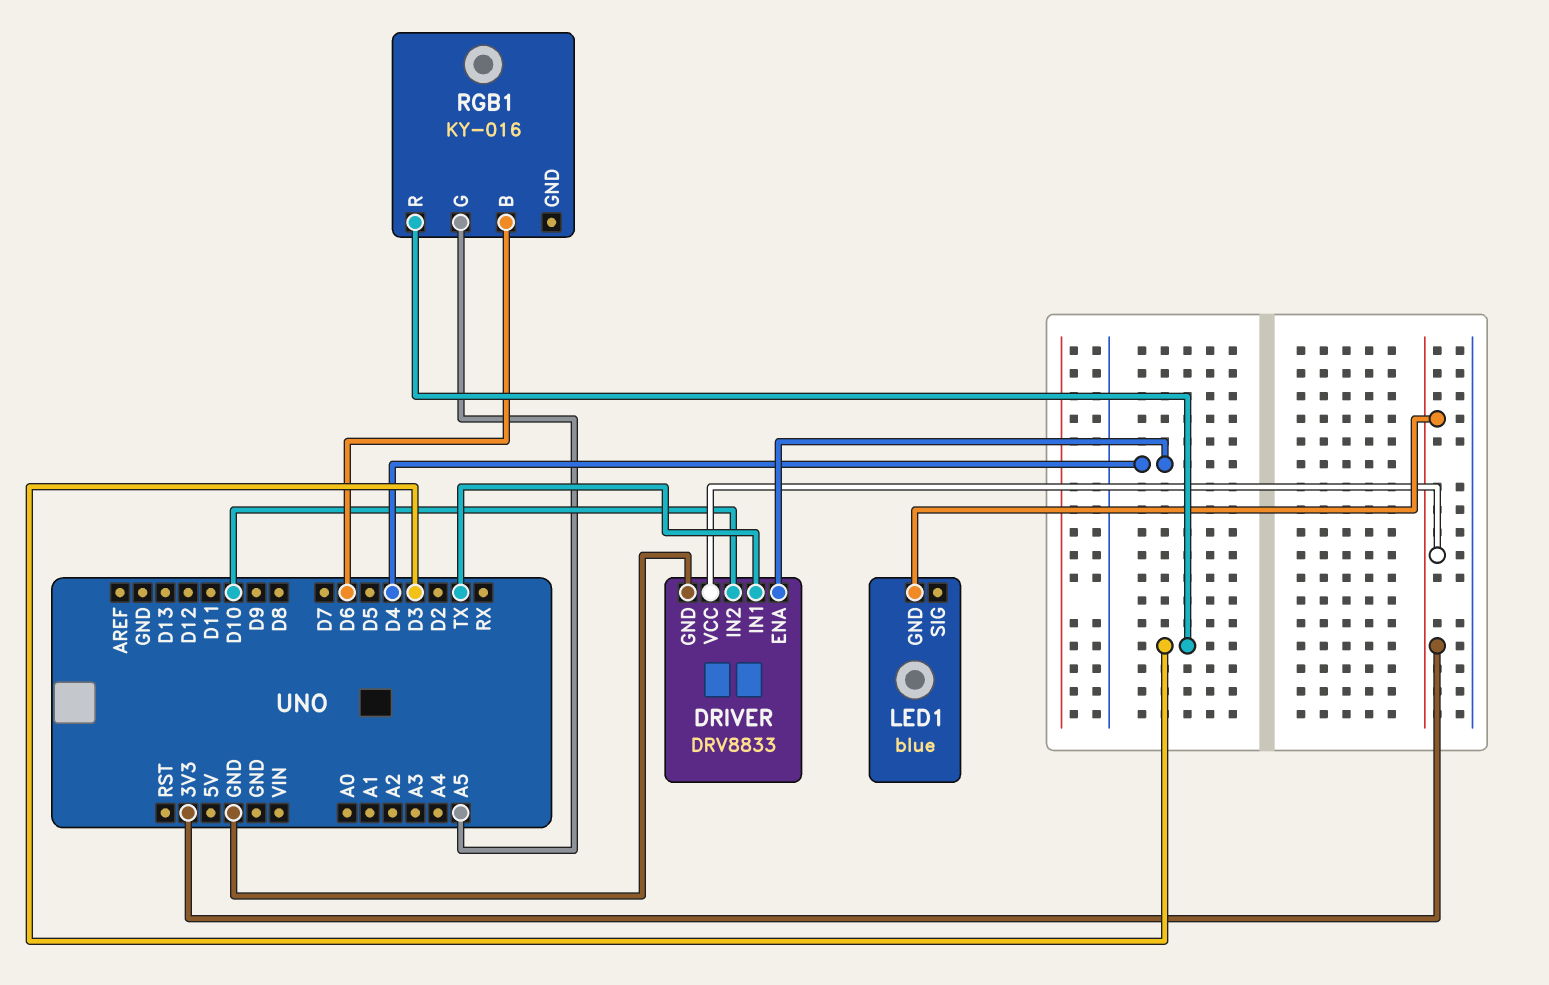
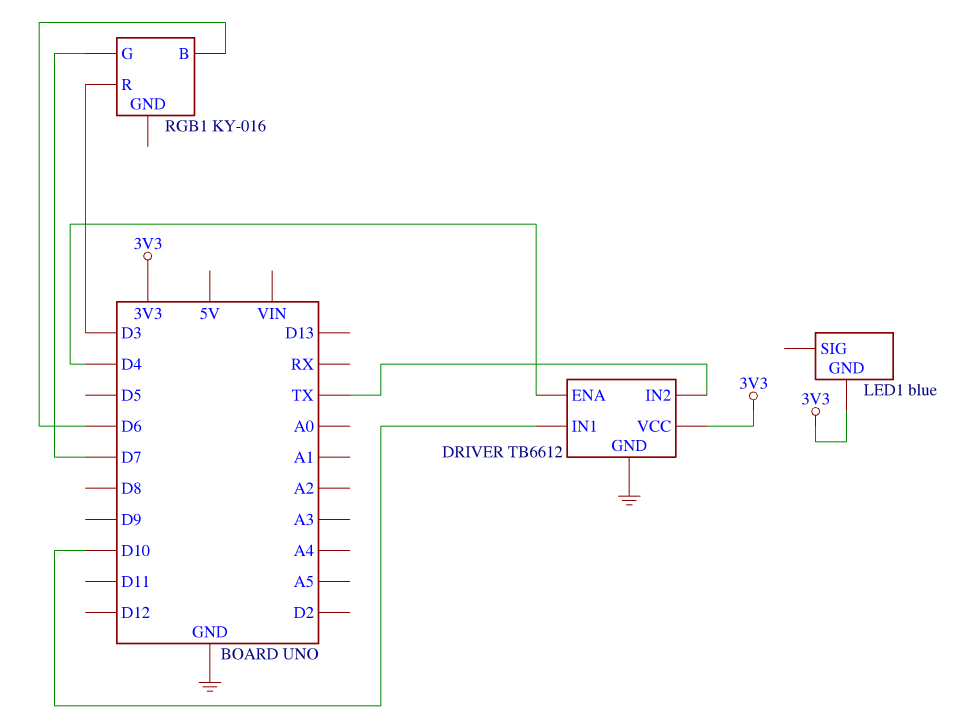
DRIVER: DRV8833 -> TB6612
DRIVER pin IN1: TX -> D10
DRIVER pin IN2: D10 -> TX
RGB1 pin G: A5 -> D7

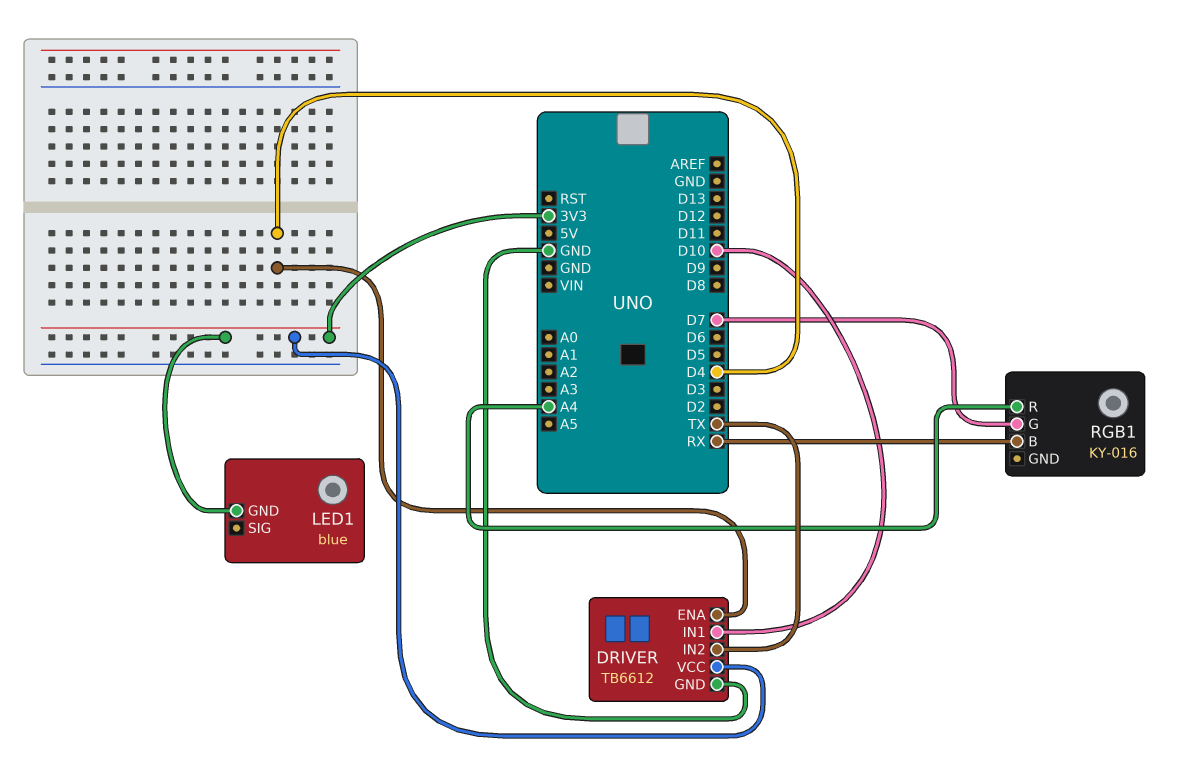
RGB1 pin B: D6 -> RX
RGB1 pin R: D3 -> A4

